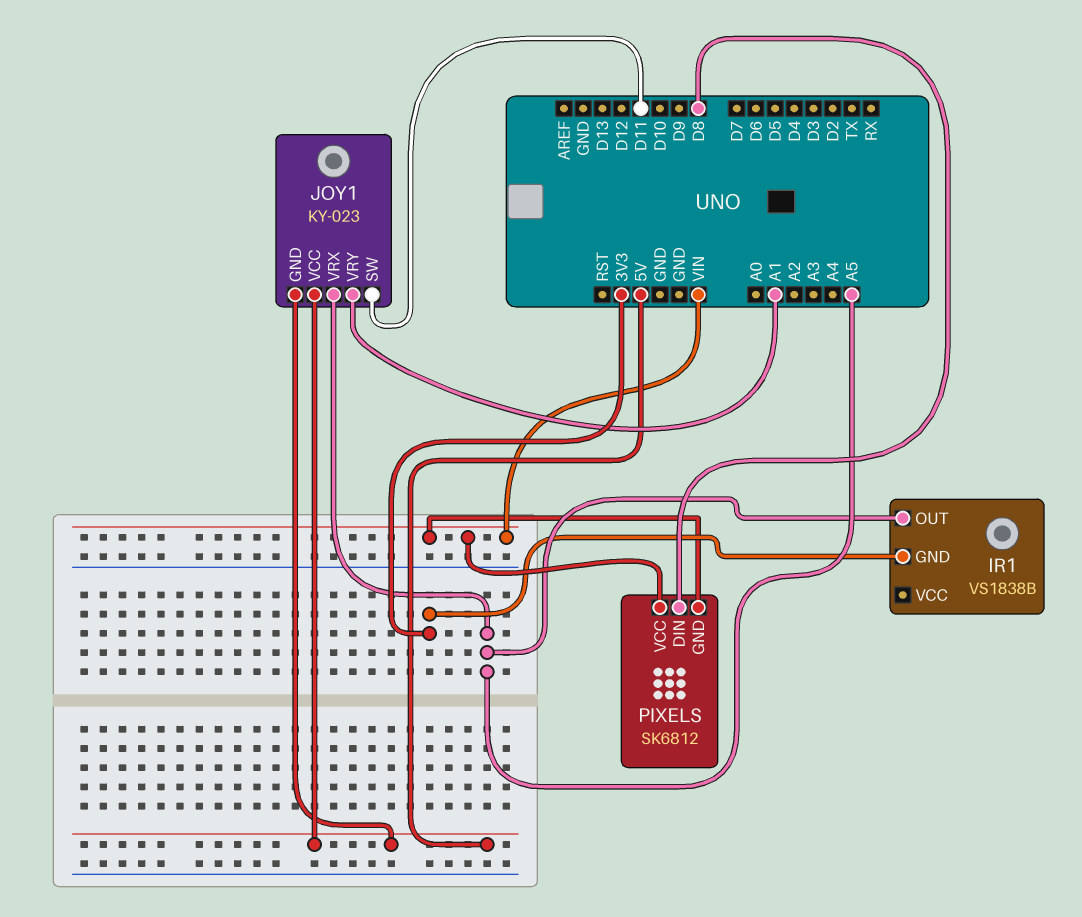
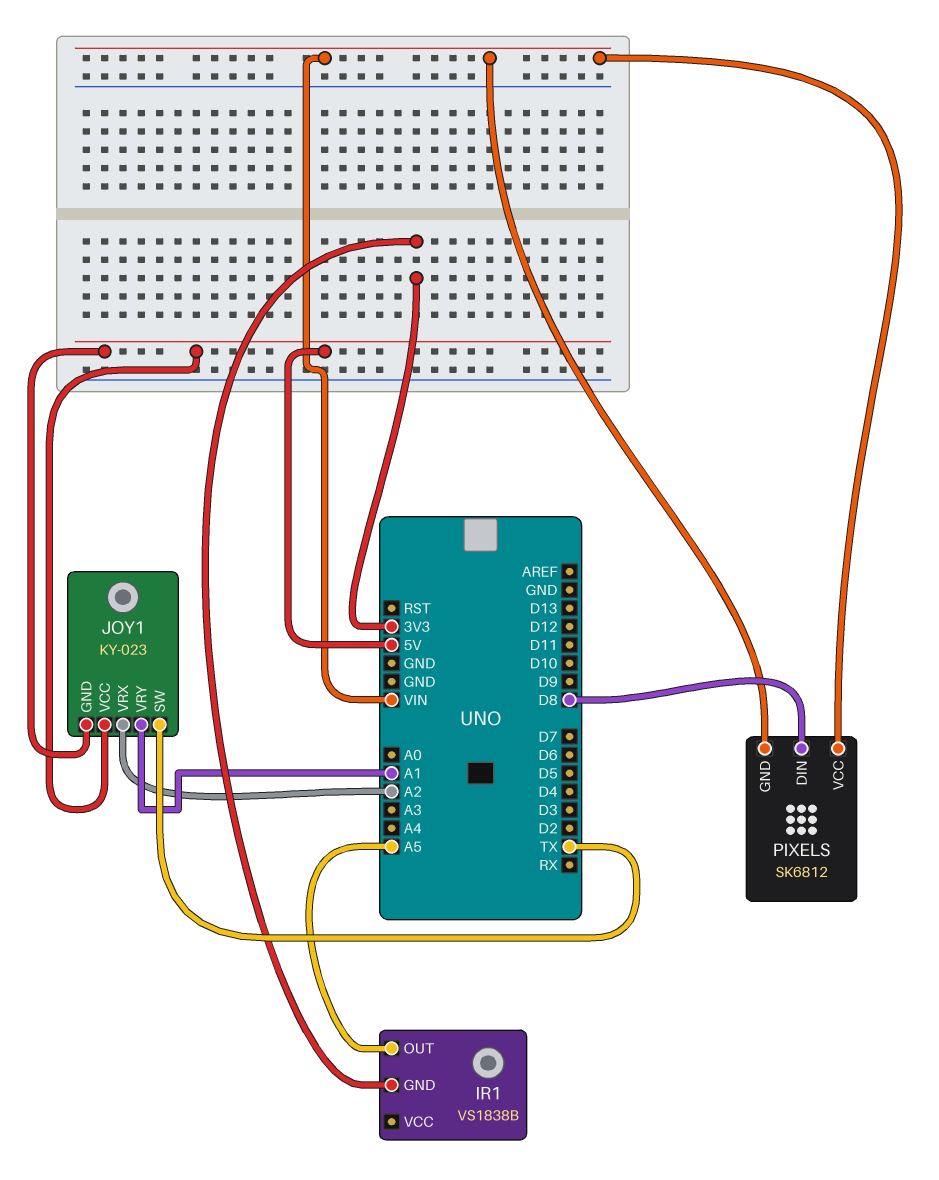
JOY1 pin SW: D11 -> TX
JOY1 pin VRX: A5 -> A2

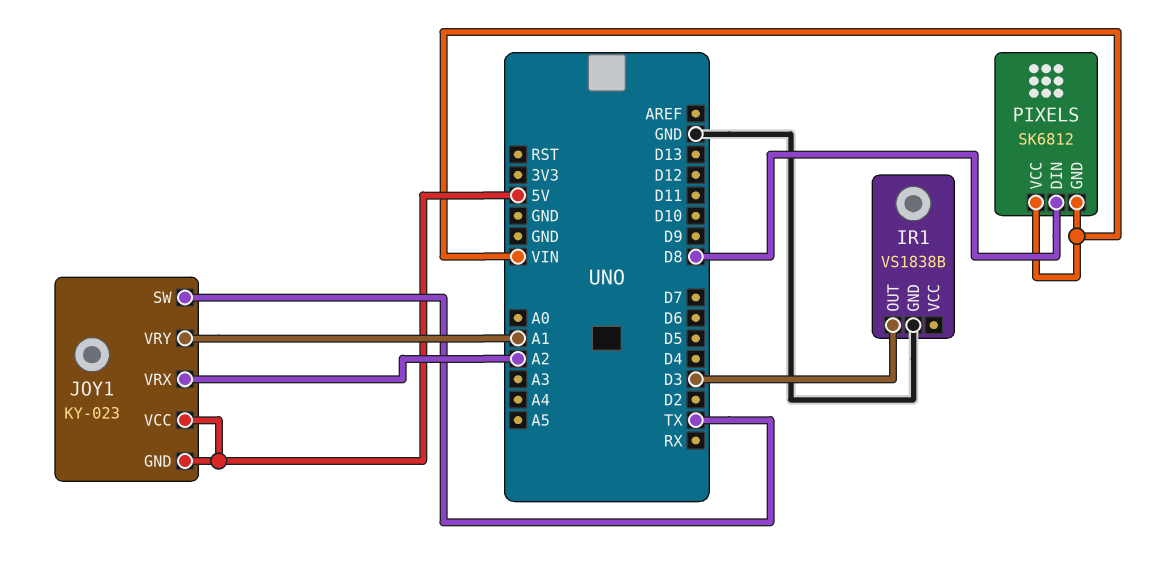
IR1 pin GND: 3V3 -> GND
IR1 pin OUT: A5 -> D3

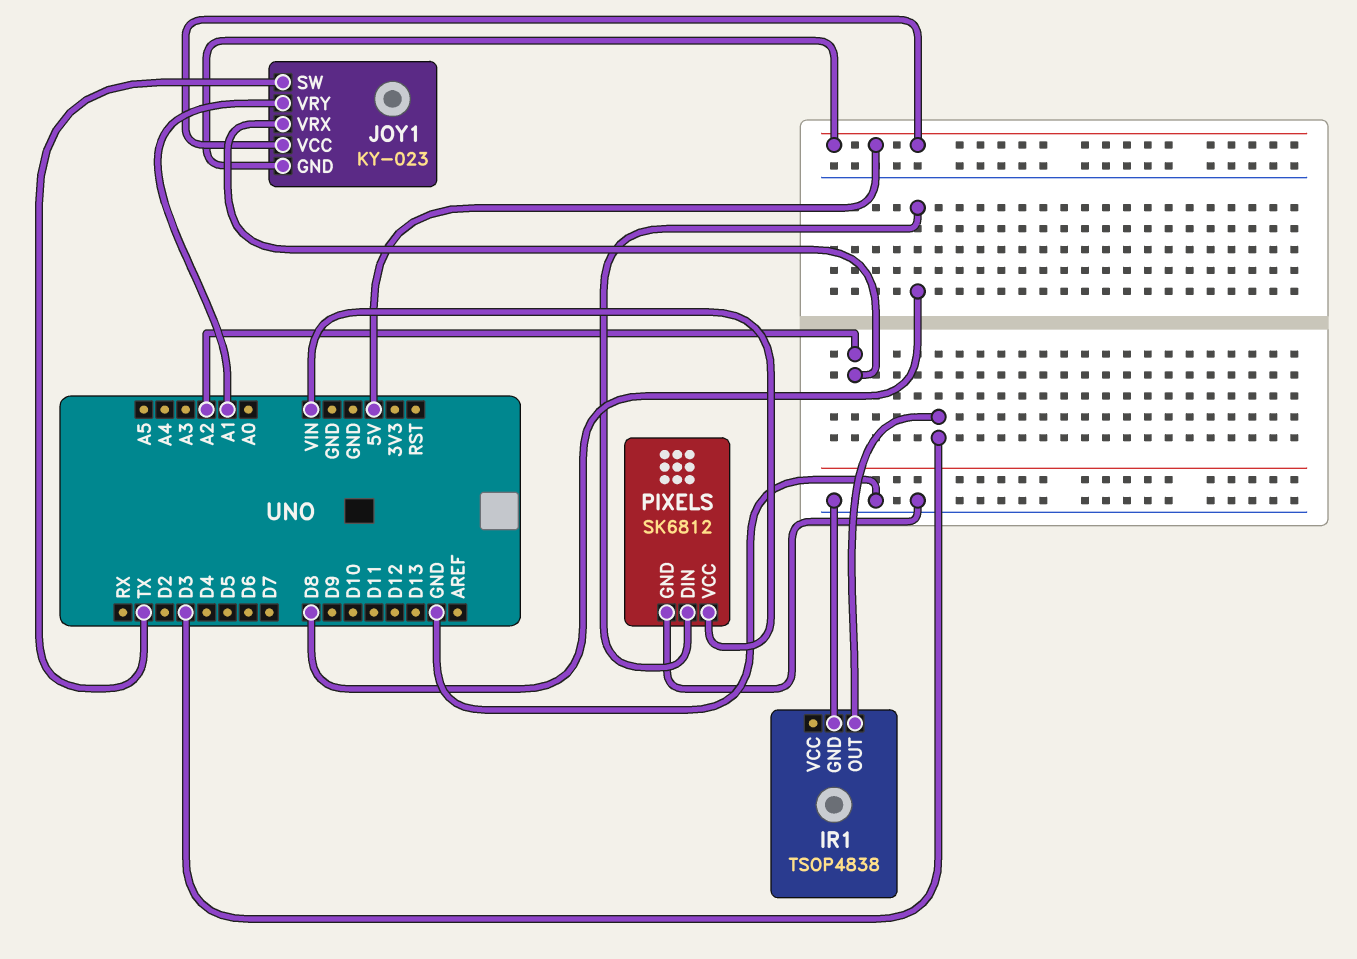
IR1: VS1838B -> TSOP4838
PIXELS pin GND: VIN -> GND

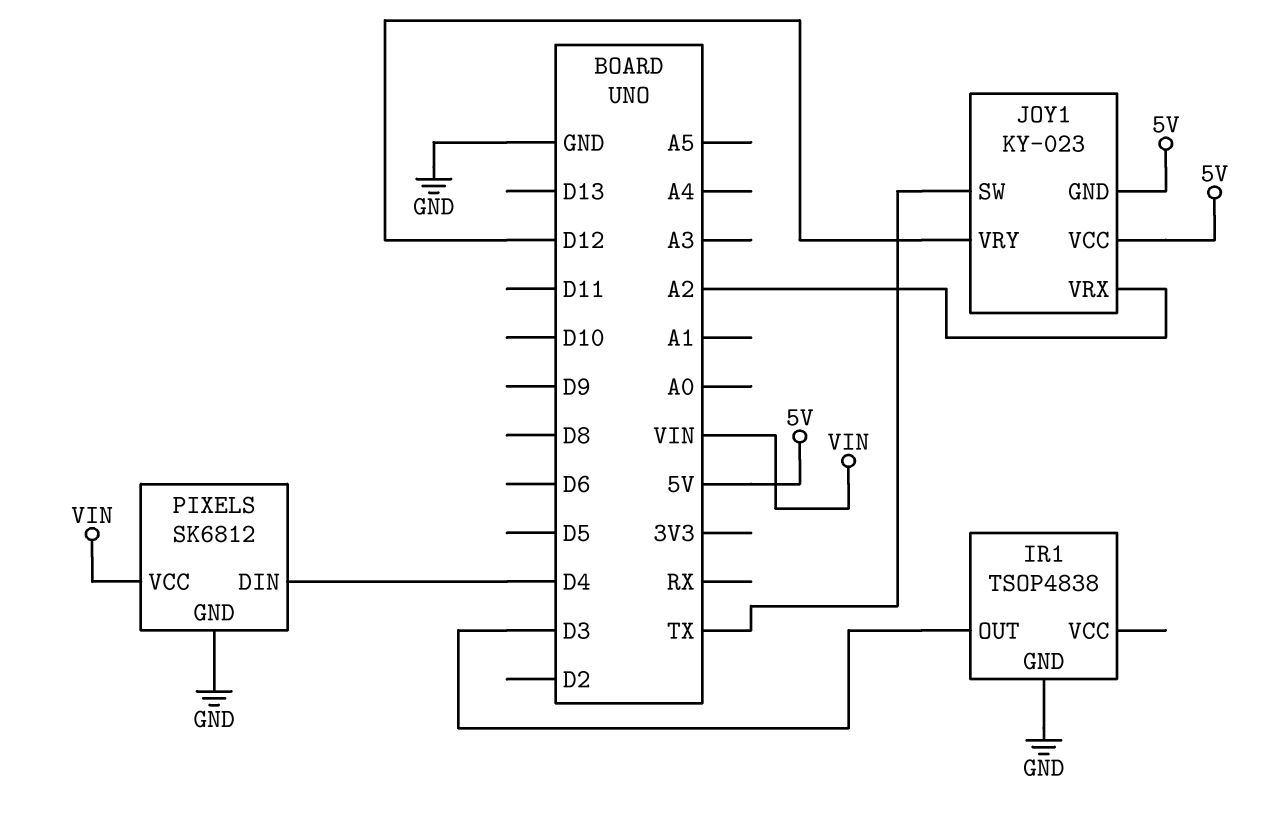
JOY1 pin VRY: A1 -> D12
PIXELS pin DIN: D8 -> D4

